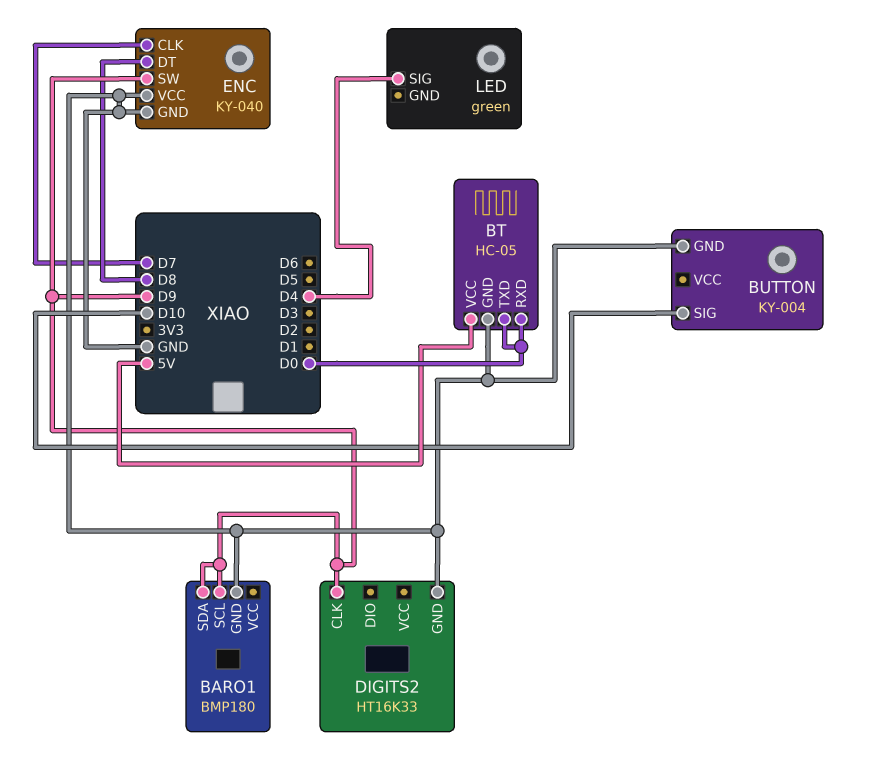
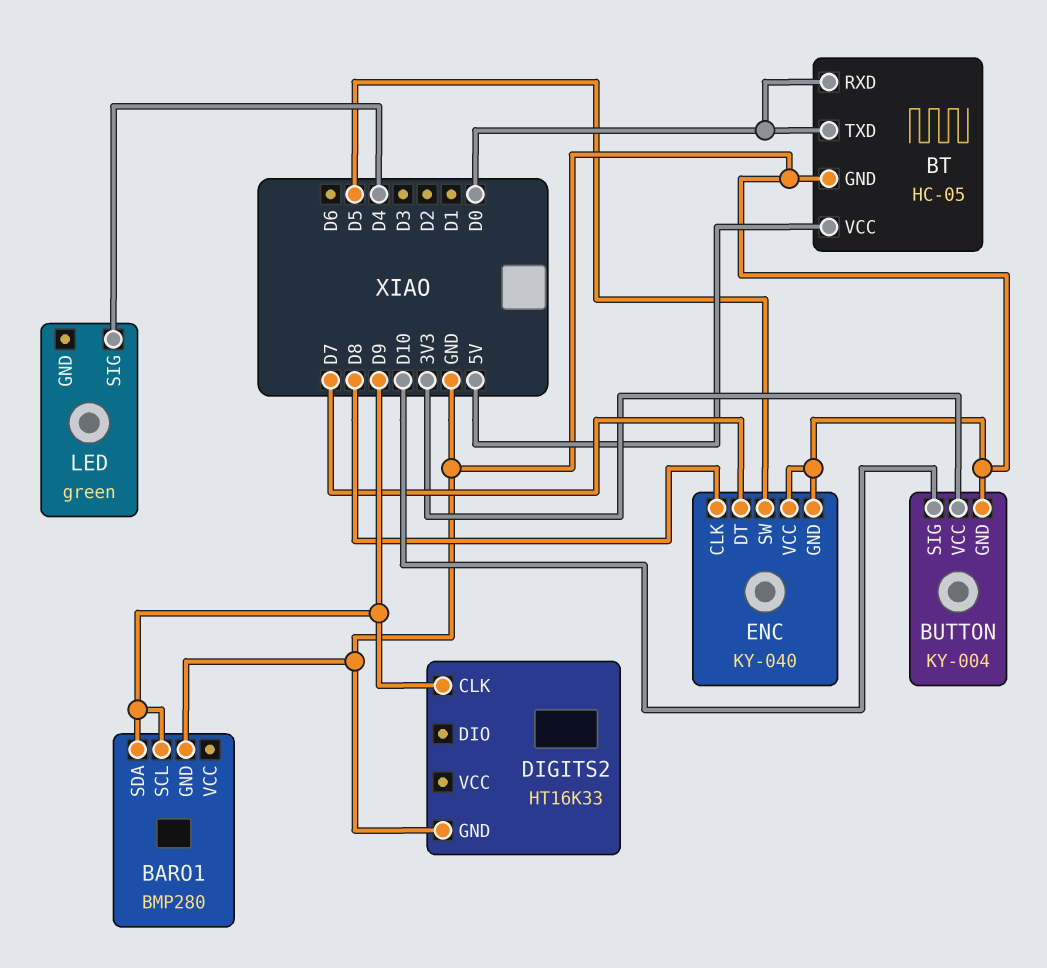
BARO1: BMP180 -> BMP280
BUTTON pin VCC: none -> 3V3
ENC pin CLK: D7 -> D8
ENC pin DT: D8 -> D7
ENC pin SW: D9 -> D5

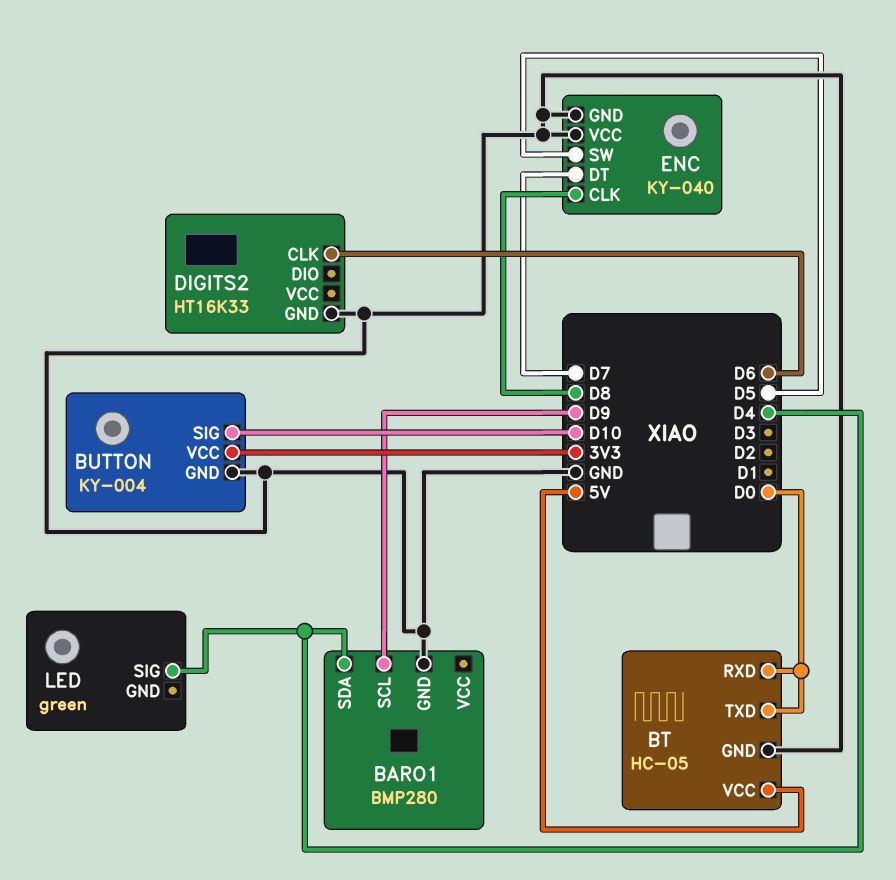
BARO1 pin SDA: D9 -> D4
DIGITS2 pin CLK: D9 -> D6

